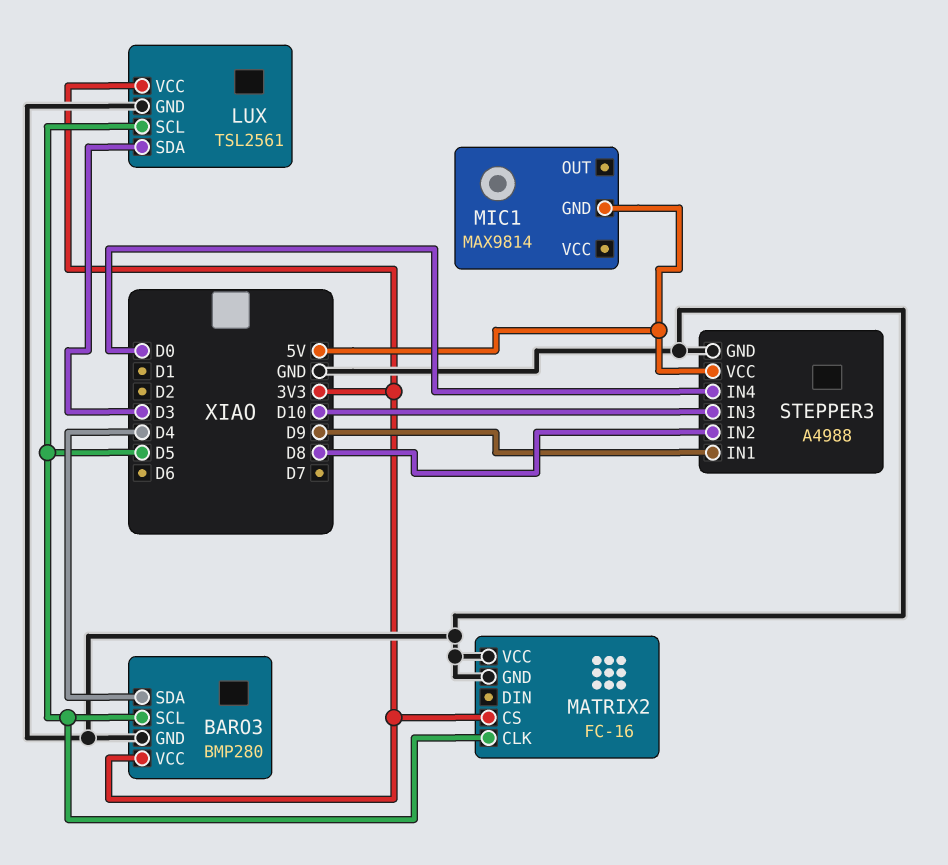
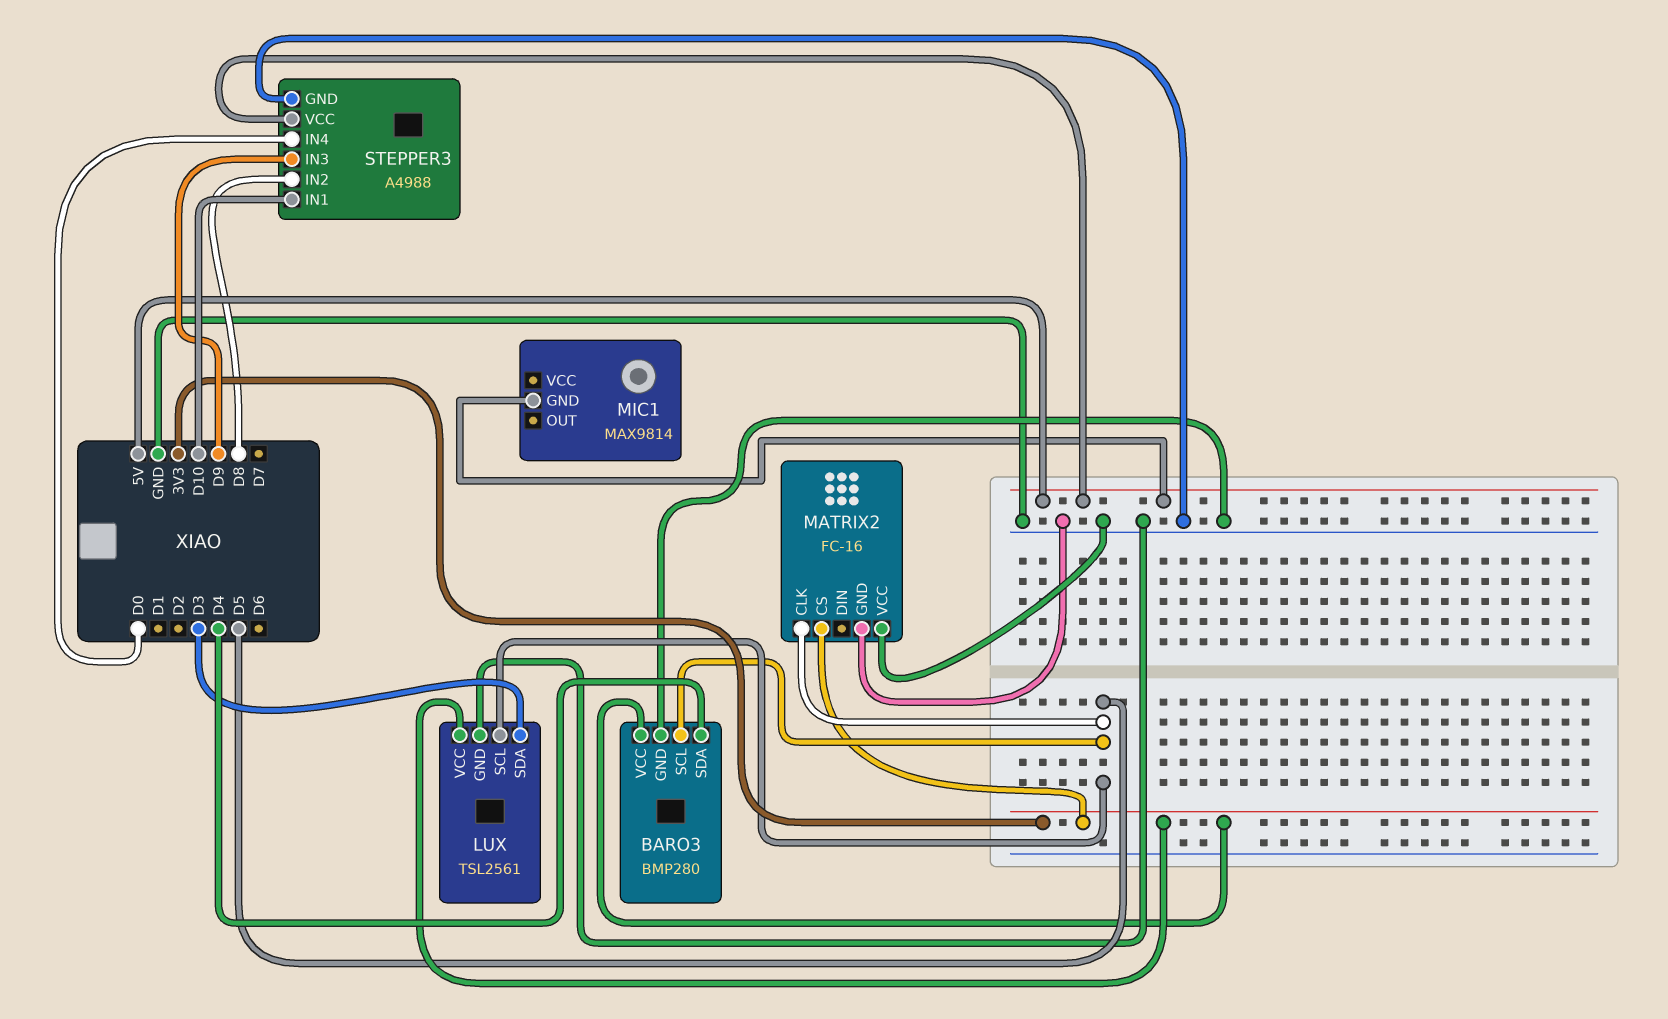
STEPPER3 pin IN1: D9 -> D10
STEPPER3 pin IN3: D10 -> D9

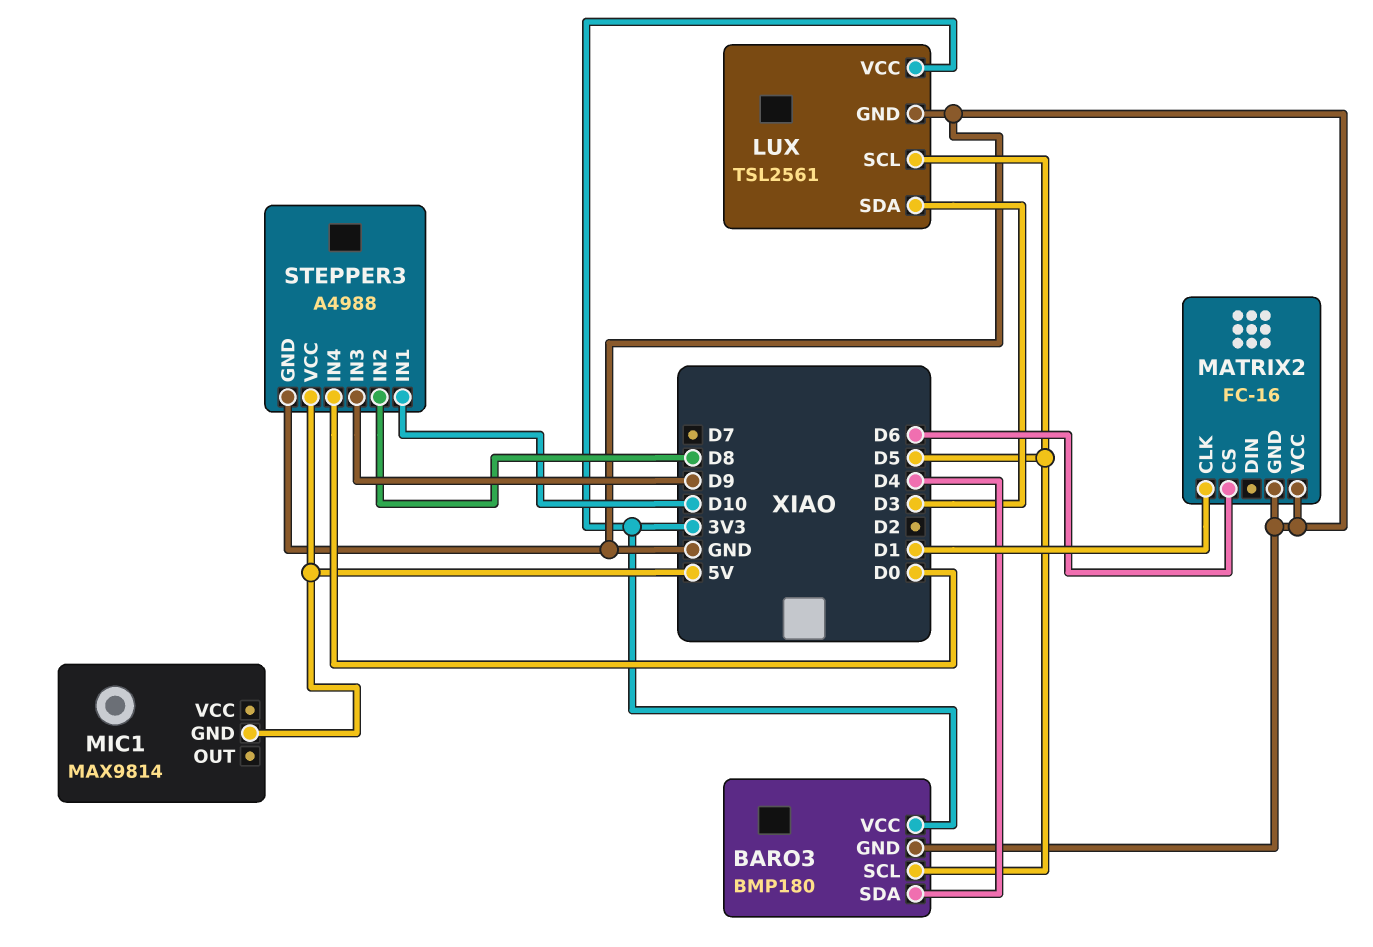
BARO3: BMP280 -> BMP180
MATRIX2 pin CLK: D5 -> D1
MATRIX2 pin CS: 3V3 -> D6

